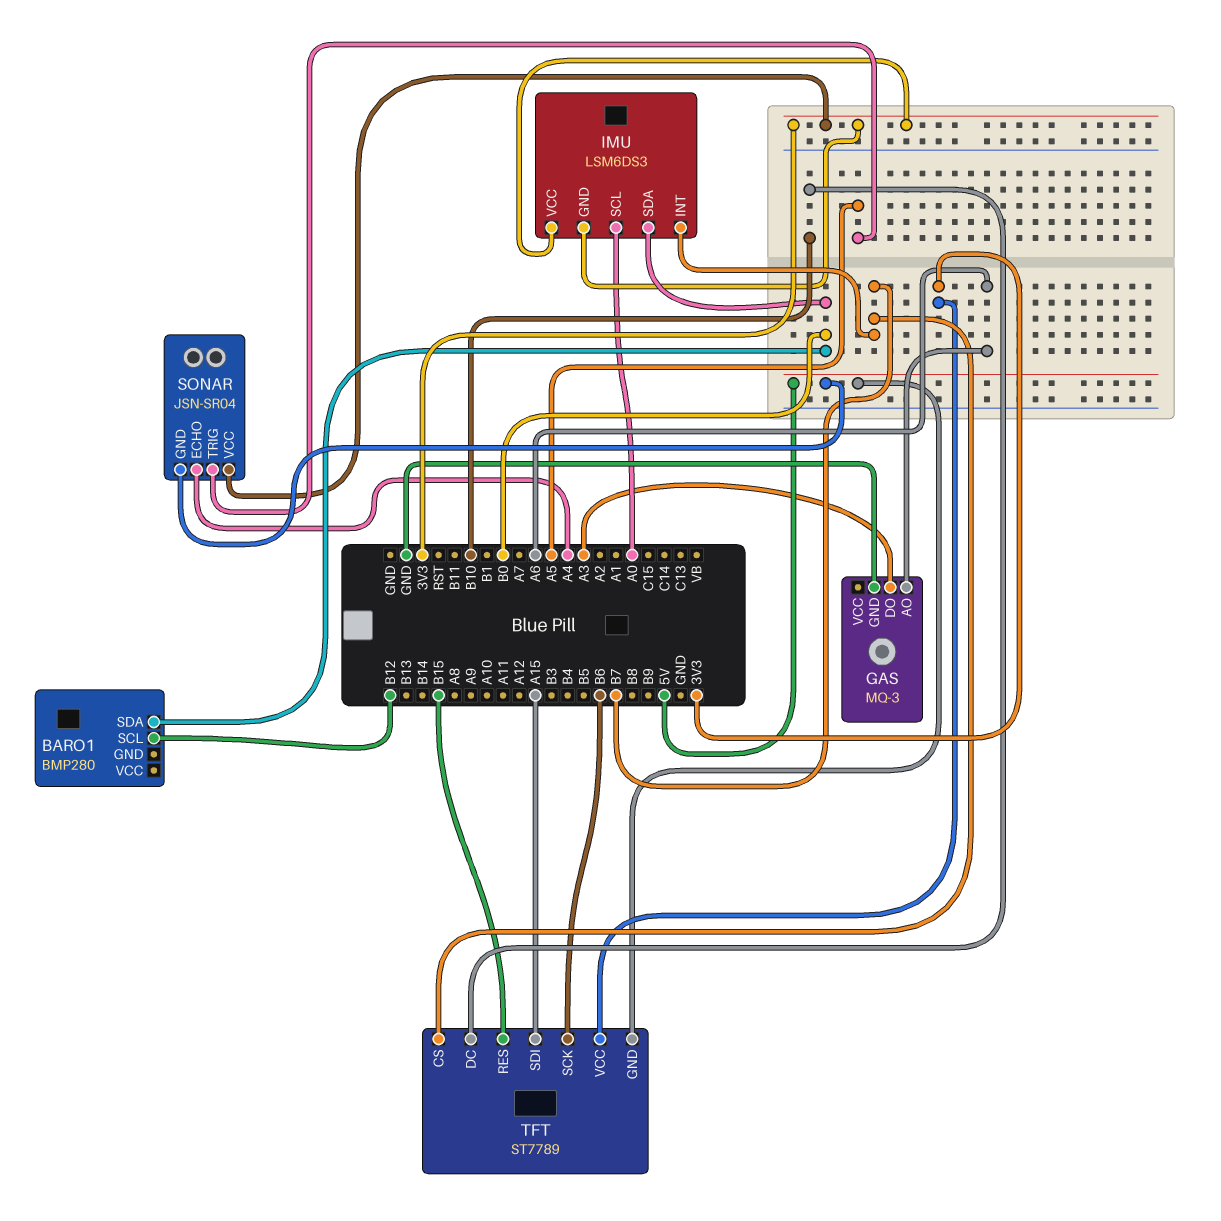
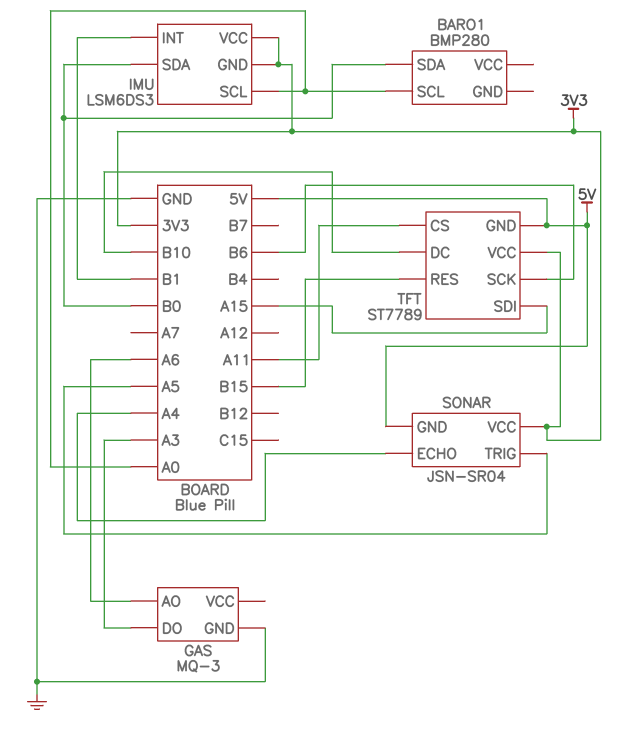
BARO1 pin SCL: B12 -> A0
IMU pin INT: B7 -> B1
TFT pin CS: B7 -> A11

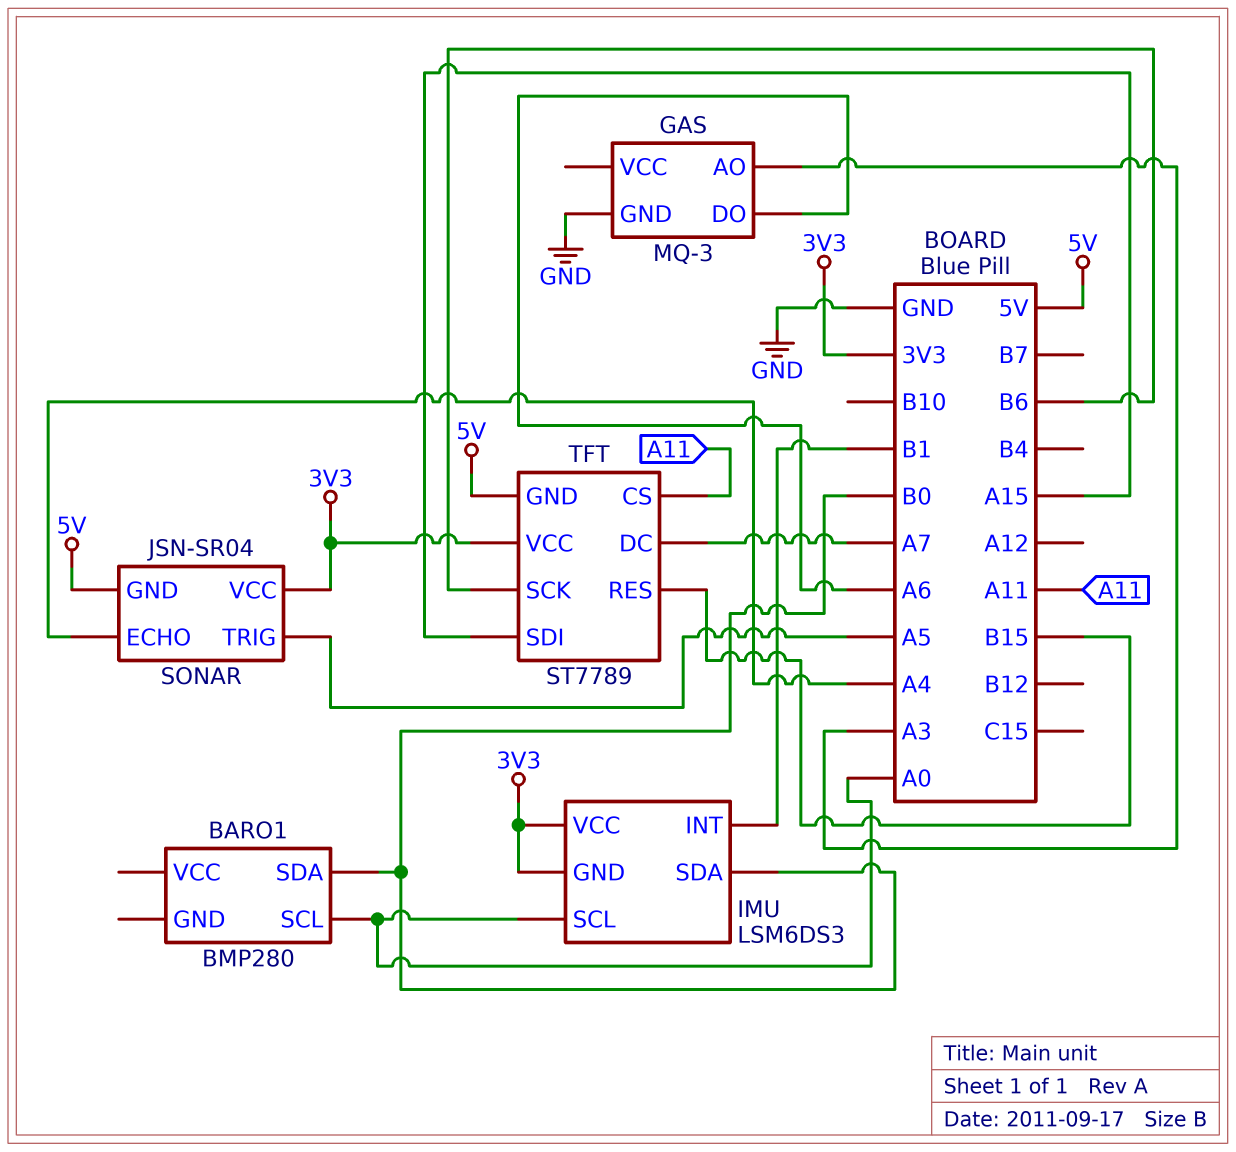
GAS pin AO: A6 -> A3
GAS pin DO: A3 -> A6
TFT pin DC: B10 -> A7

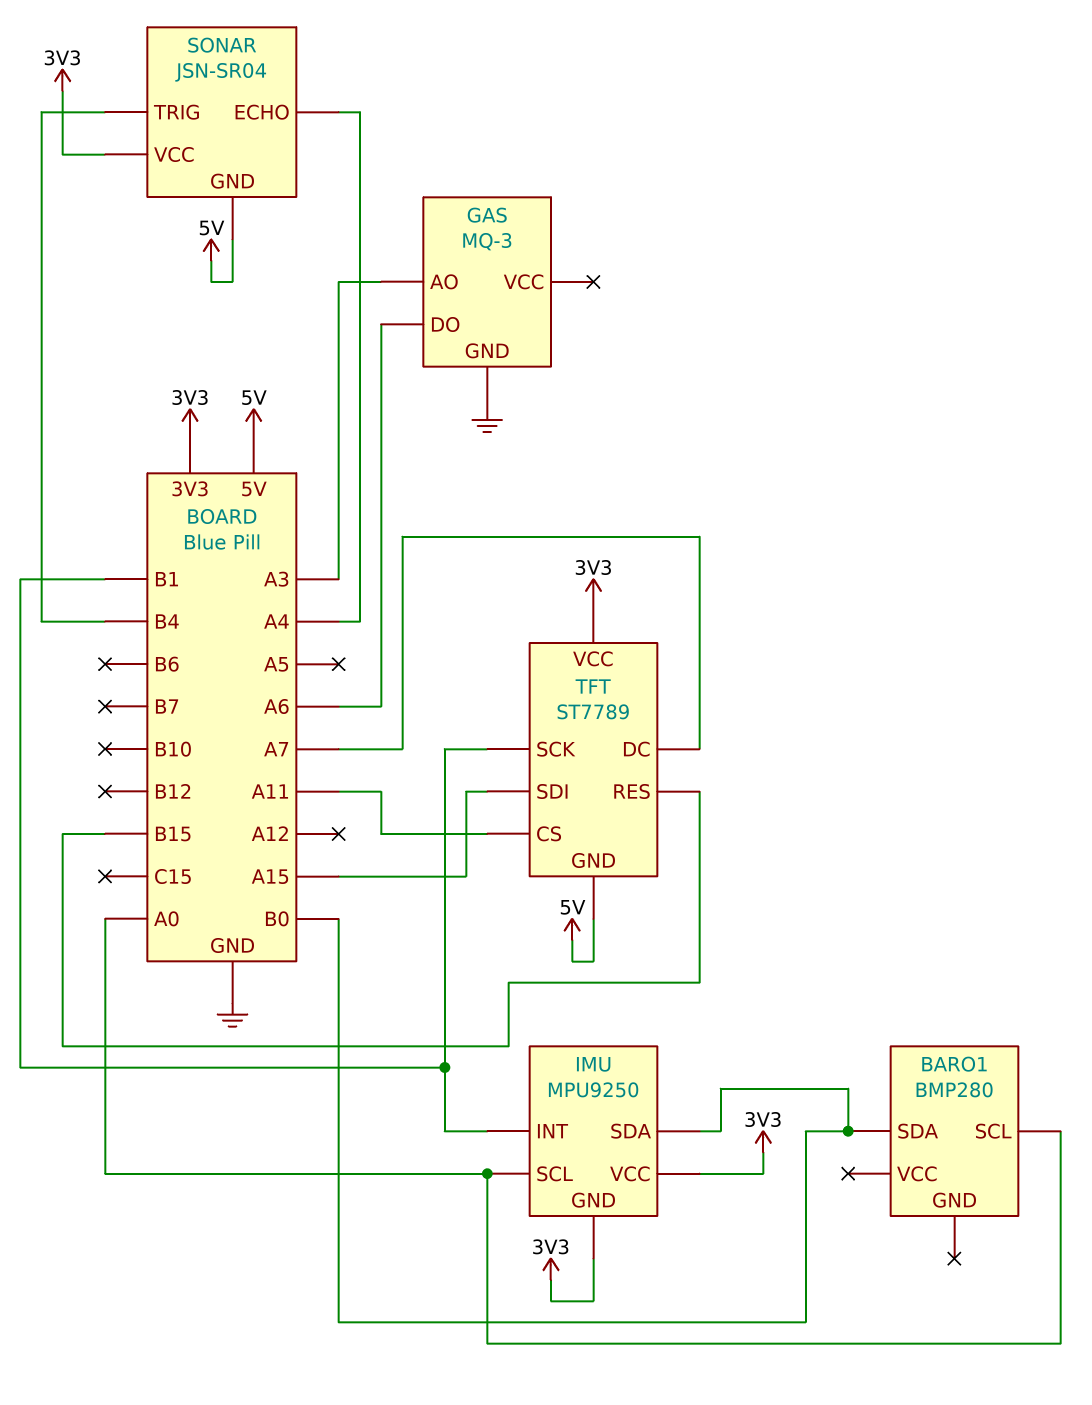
IMU: LSM6DS3 -> MPU9250
SONAR pin TRIG: A5 -> B4
TFT pin SCK: B6 -> B1

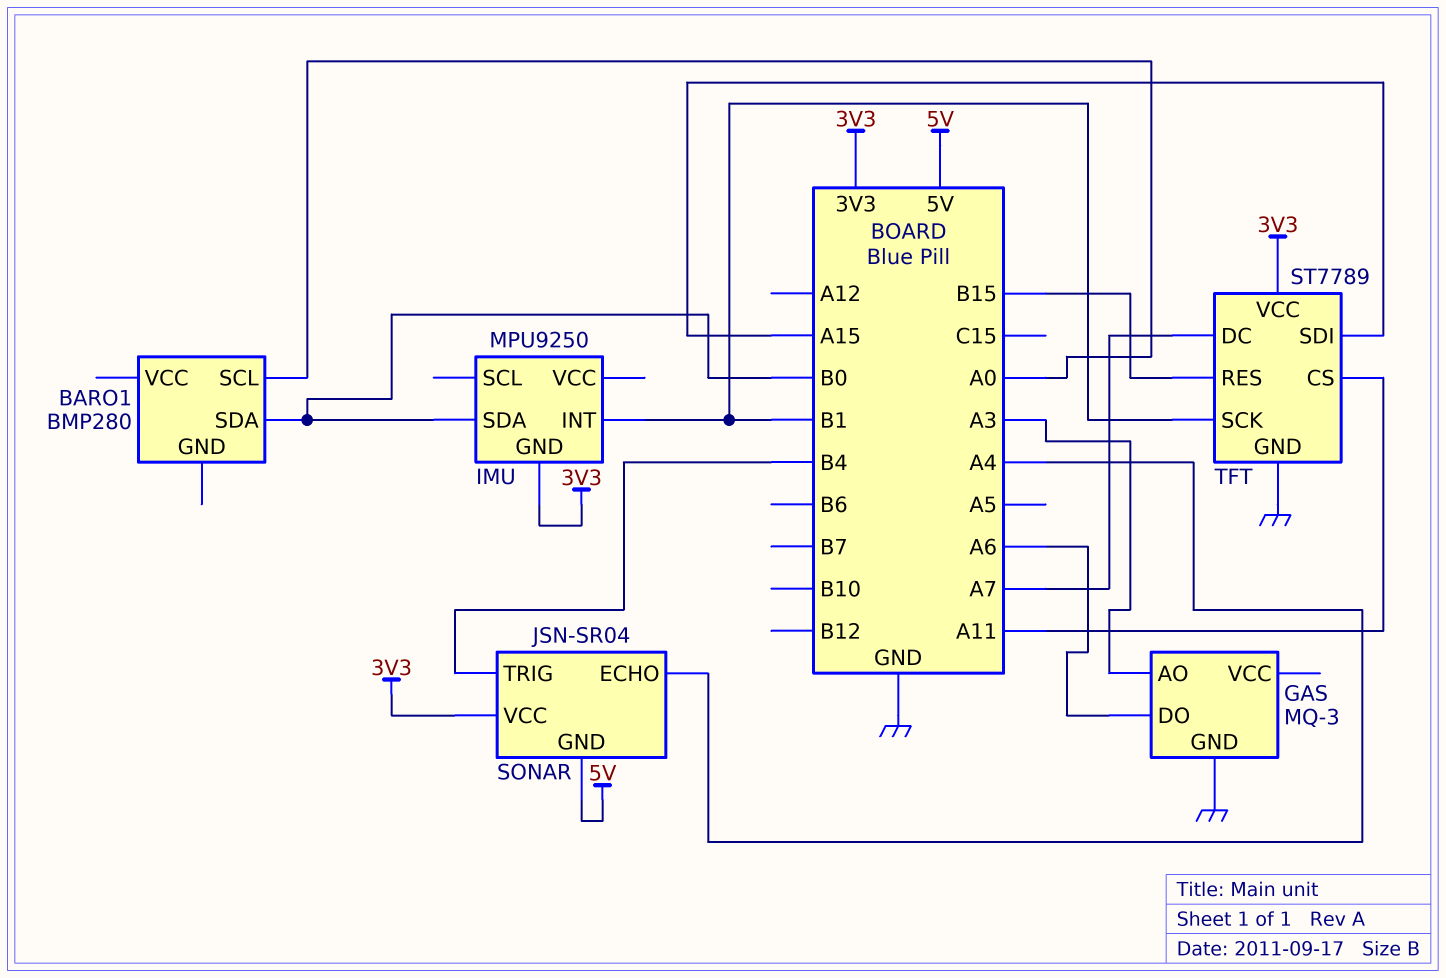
IMU pin SCL: A0 -> none
IMU pin VCC: 3V3 -> none
TFT pin GND: 5V -> GND

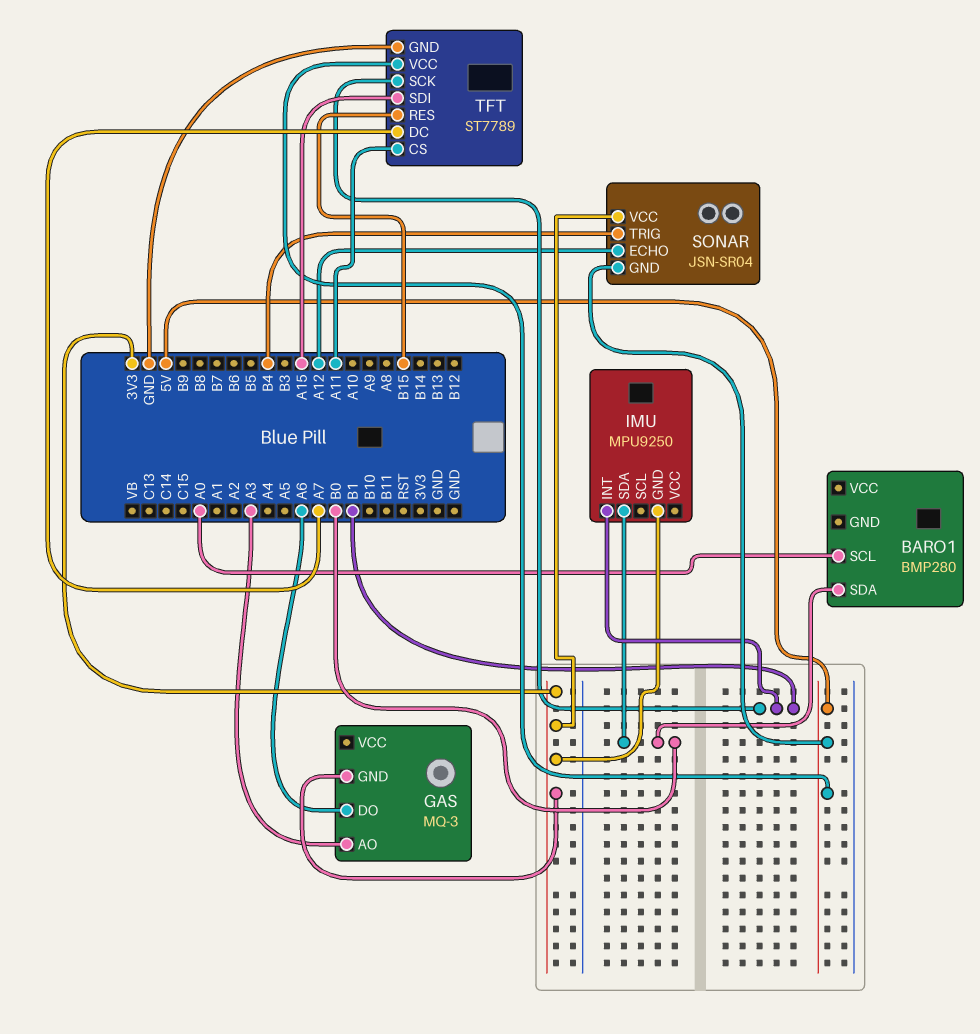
GAS pin GND: GND -> 3V3
SONAR pin ECHO: A4 -> A12
TFT pin VCC: 3V3 -> 5V

